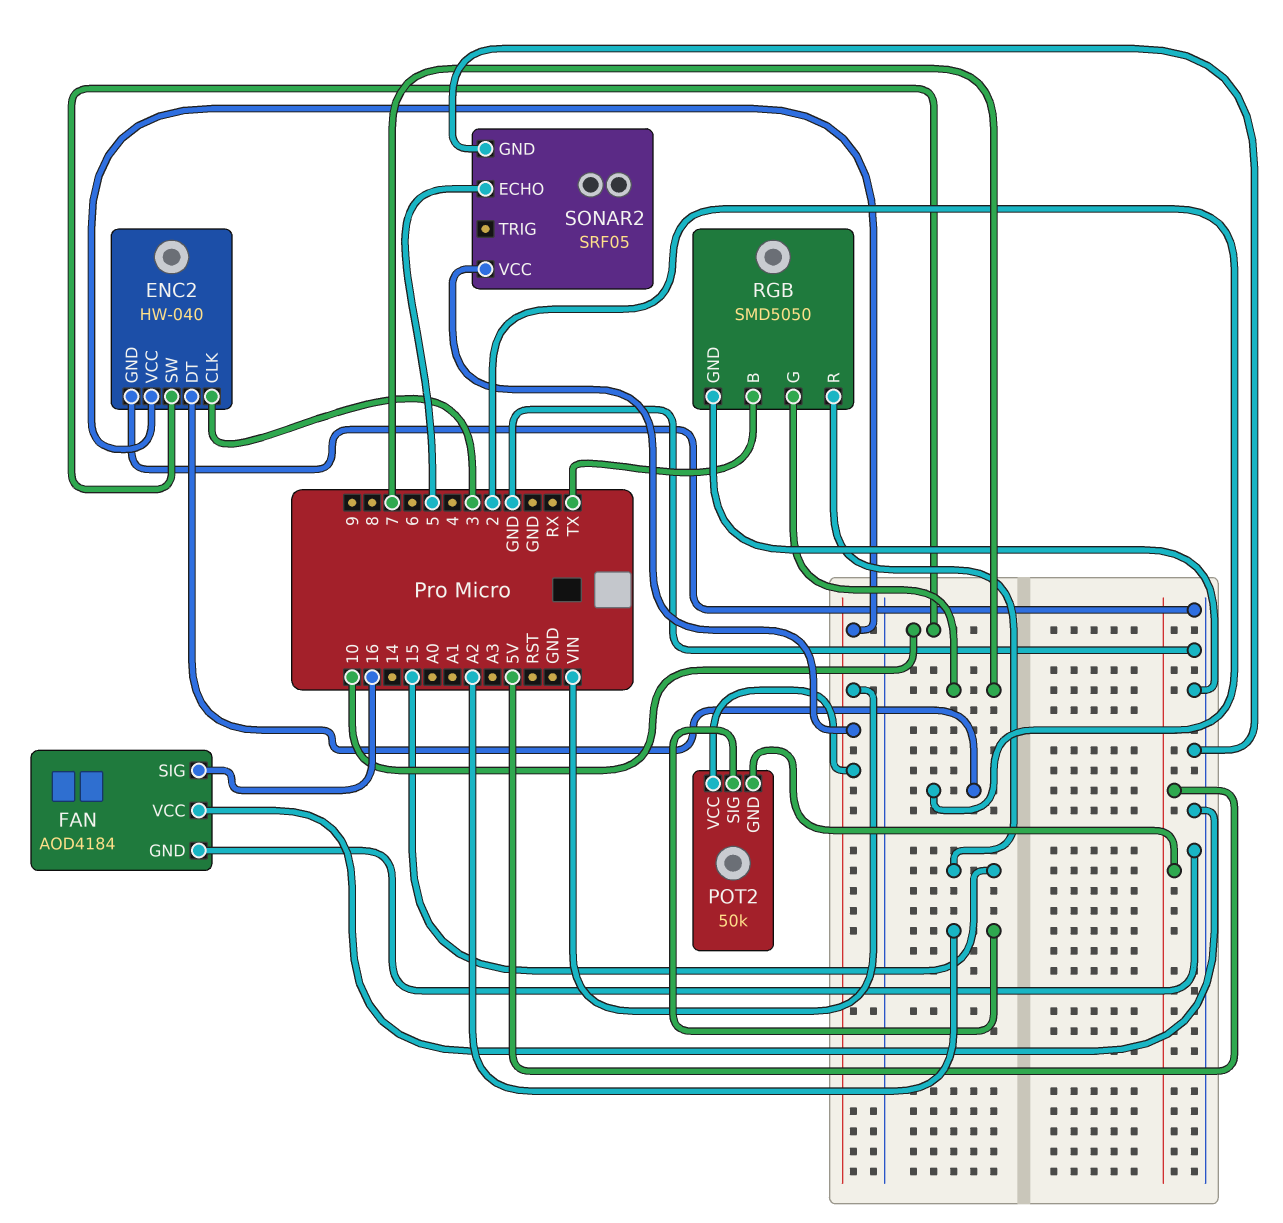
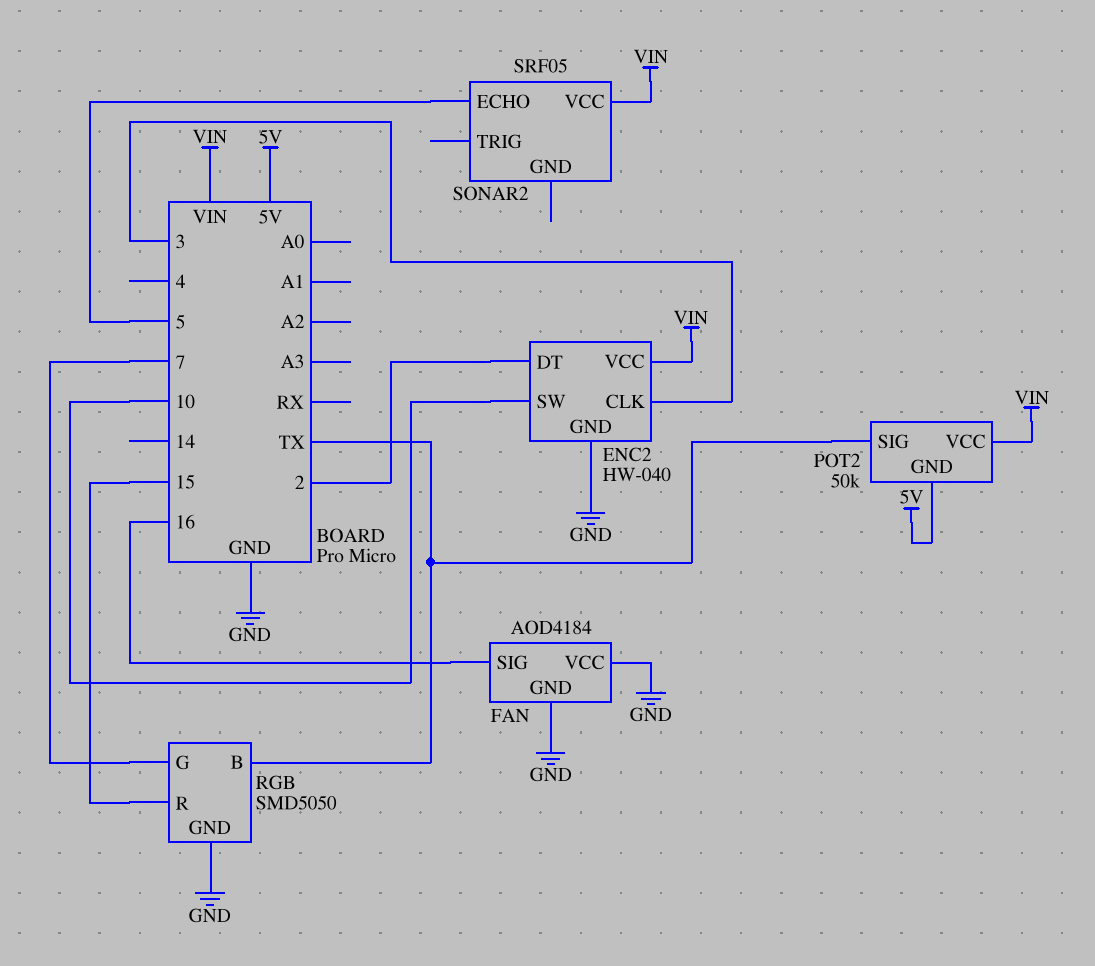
POT2 pin SIG: A2 -> TX
SONAR2 pin GND: GND -> none

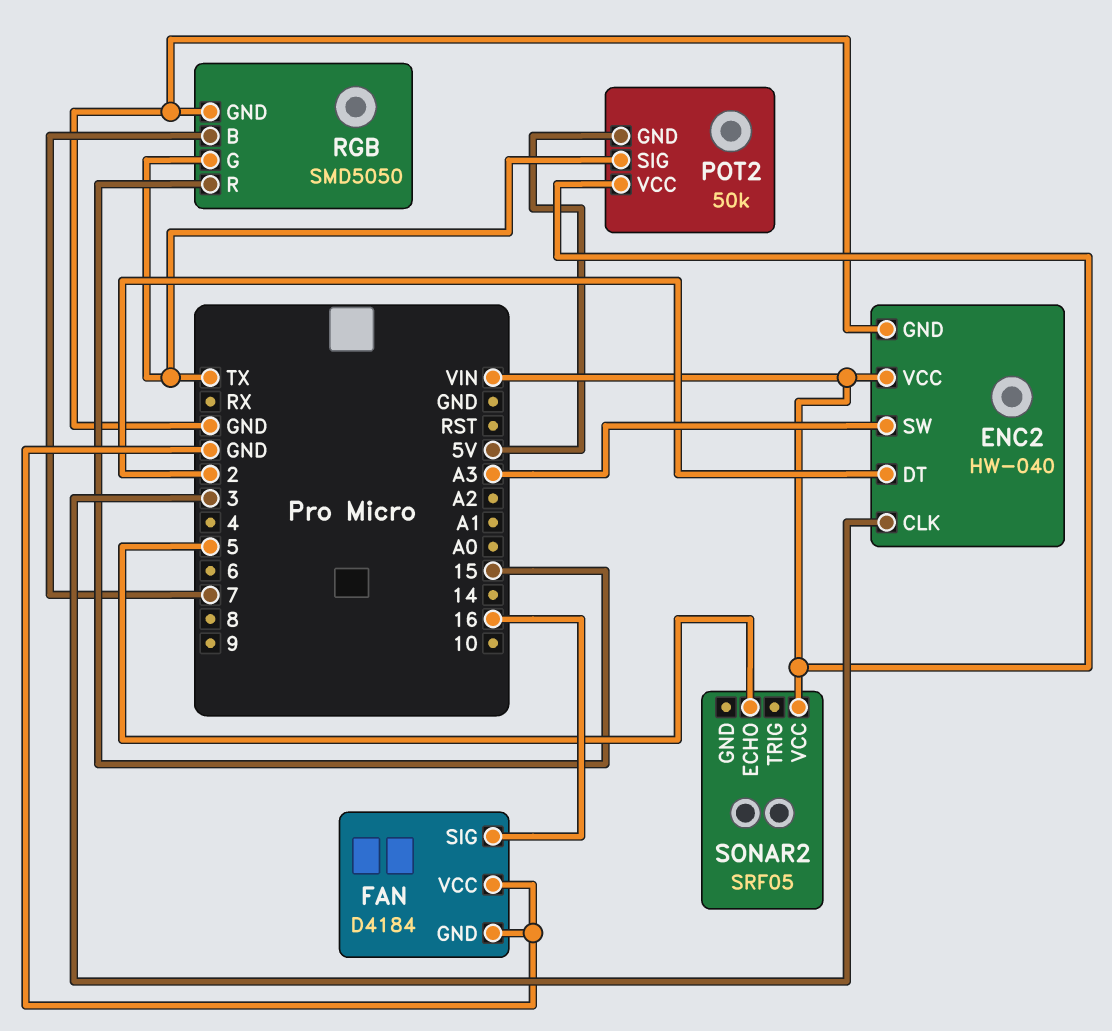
ENC2 pin SW: 10 -> A3
FAN: AOD4184 -> D4184
RGB pin B: TX -> 7
RGB pin G: 7 -> TX

